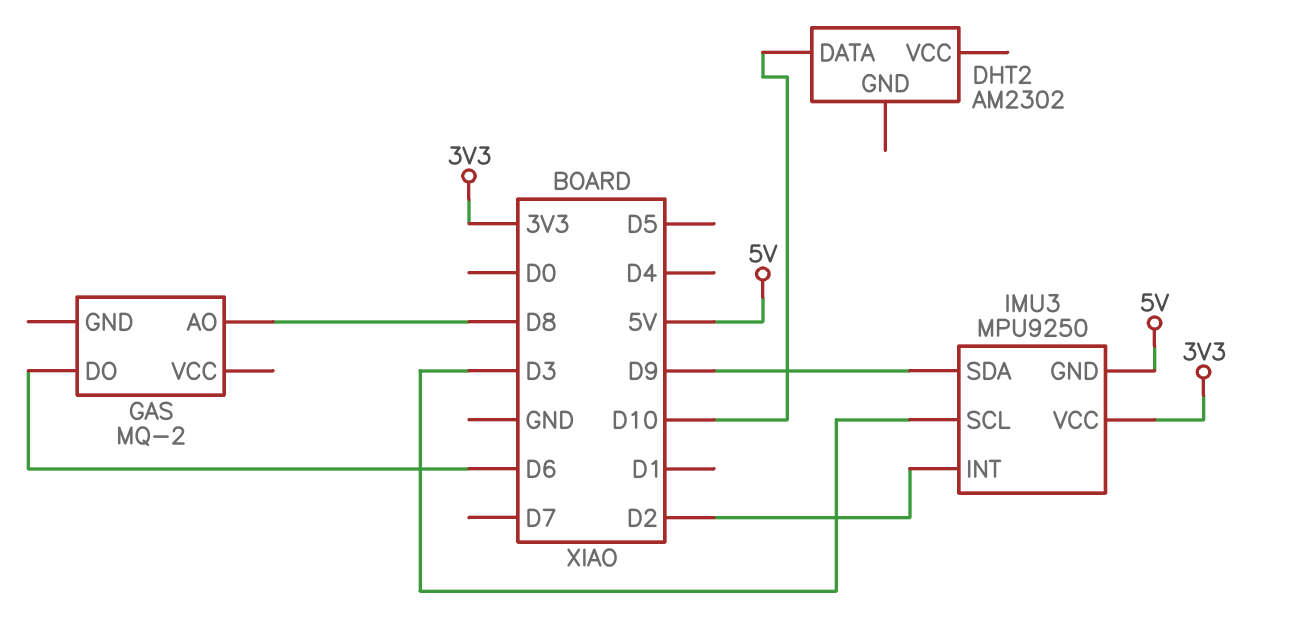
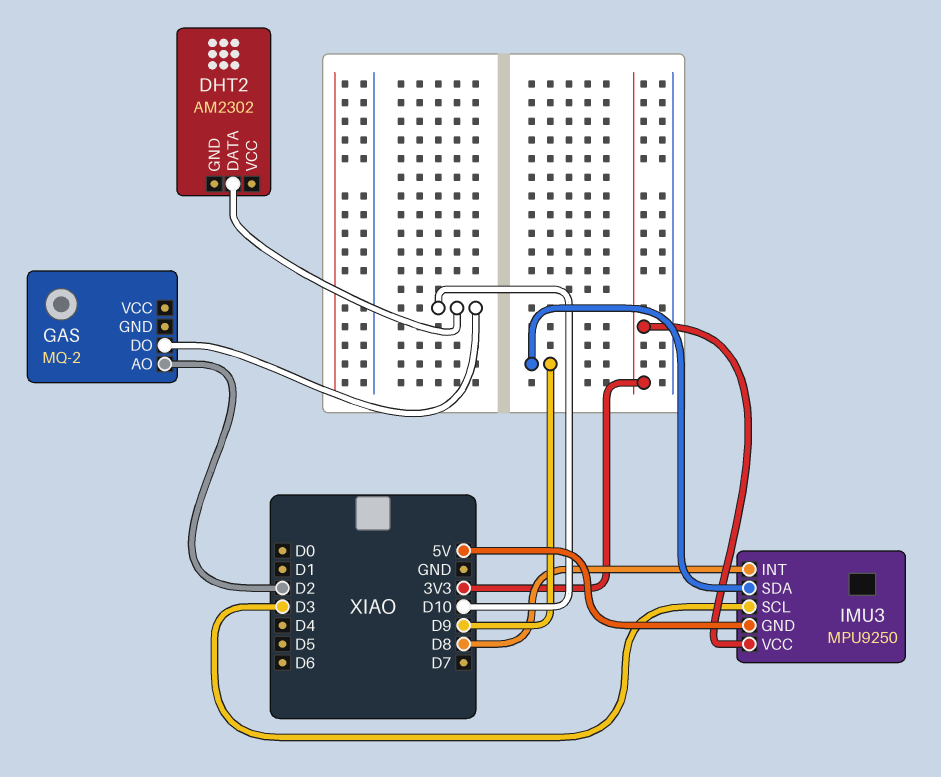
GAS pin AO: D8 -> D2
GAS pin DO: D6 -> D10
IMU3 pin INT: D2 -> D8

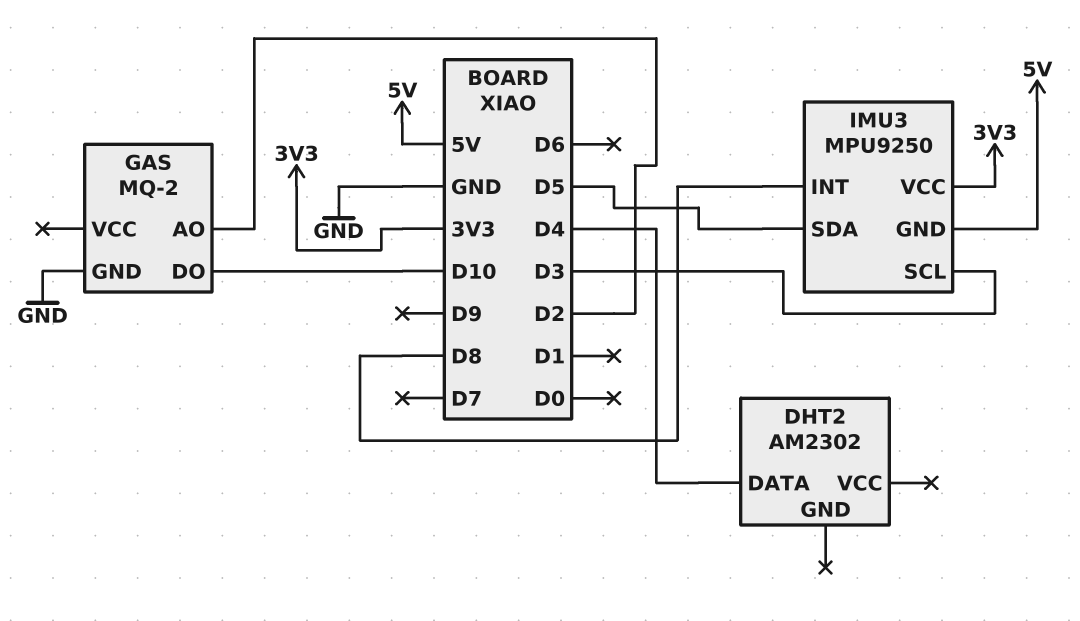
DHT2 pin DATA: D10 -> D4
GAS pin GND: none -> GND
IMU3 pin SDA: D9 -> D5

